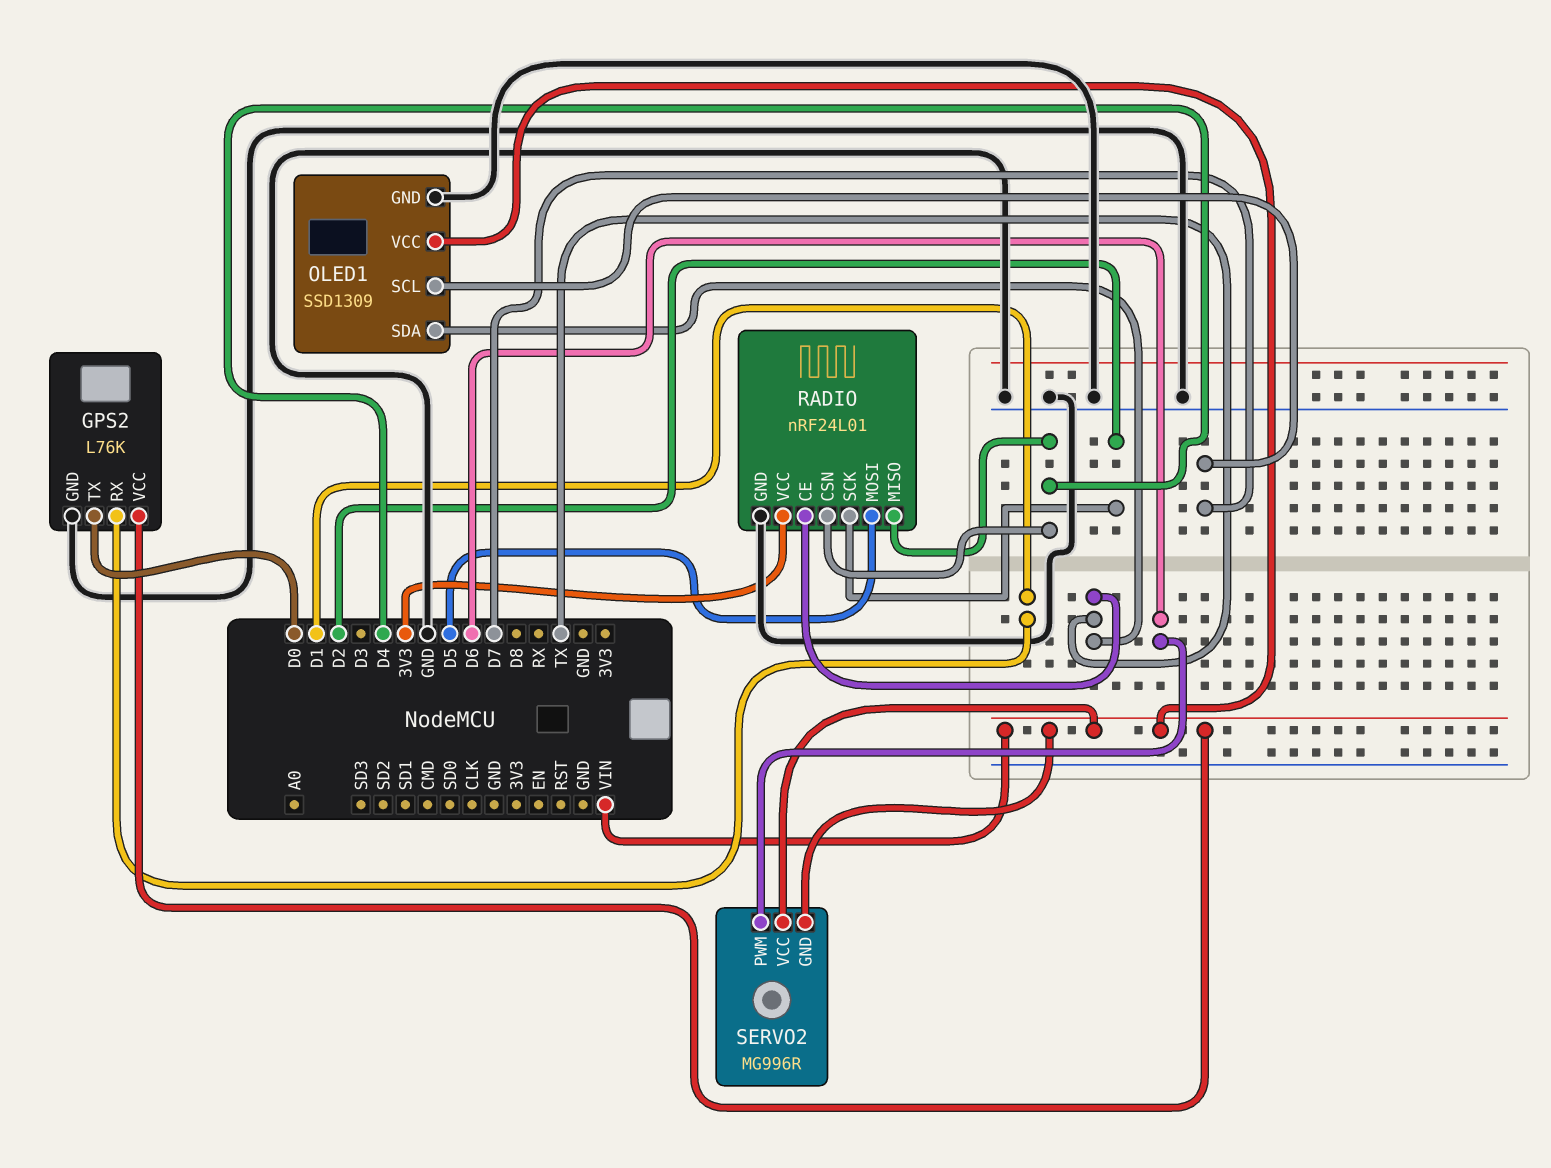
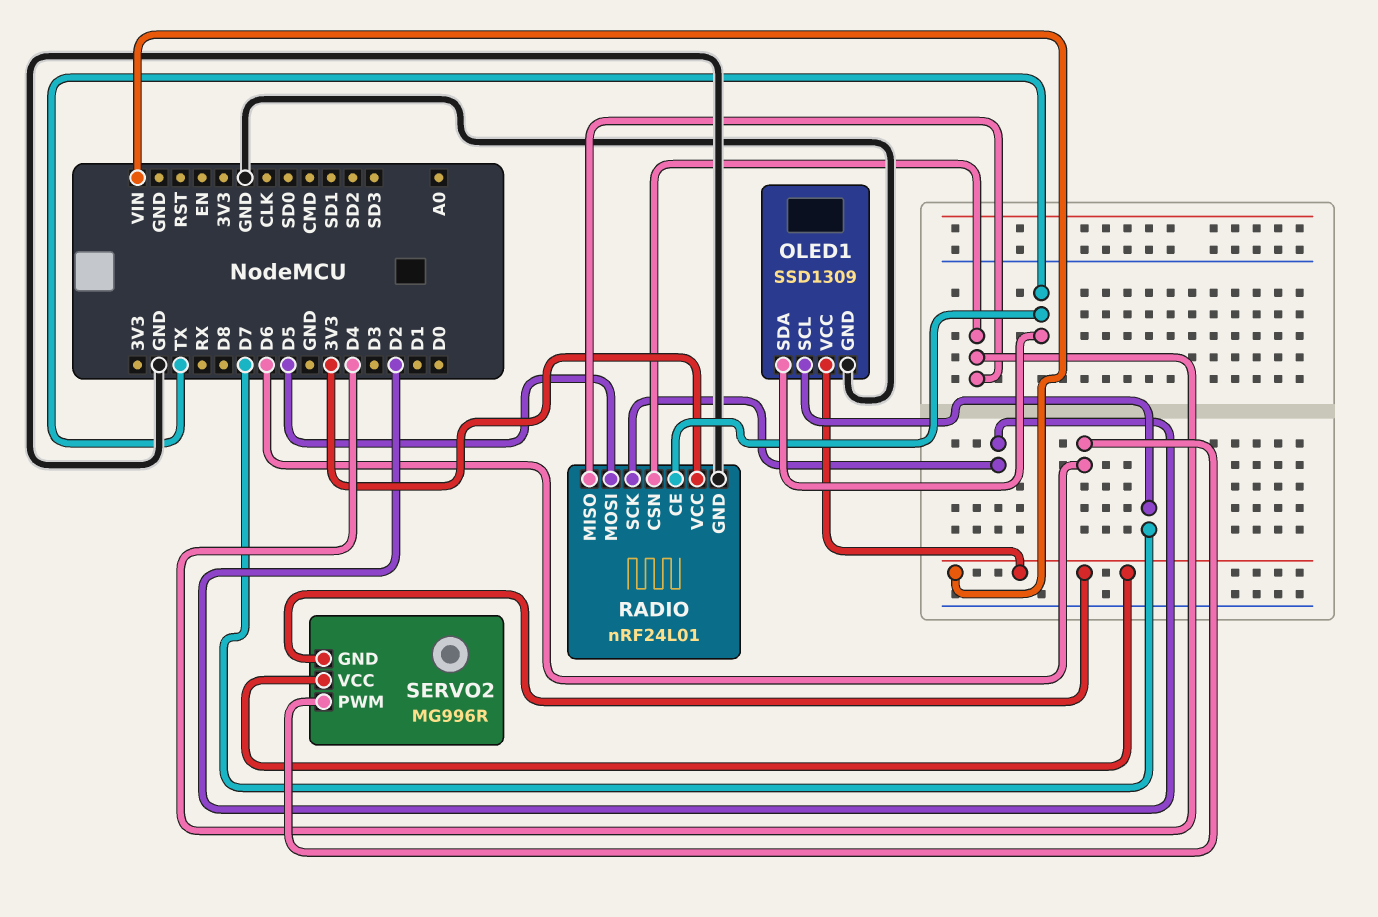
GPS2: L76K -> none
GPS2 pin GND: GND -> none
GPS2 pin RX: D1 -> none
GPS2 pin TX: D0 -> none
GPS2 pin VCC: VIN -> none

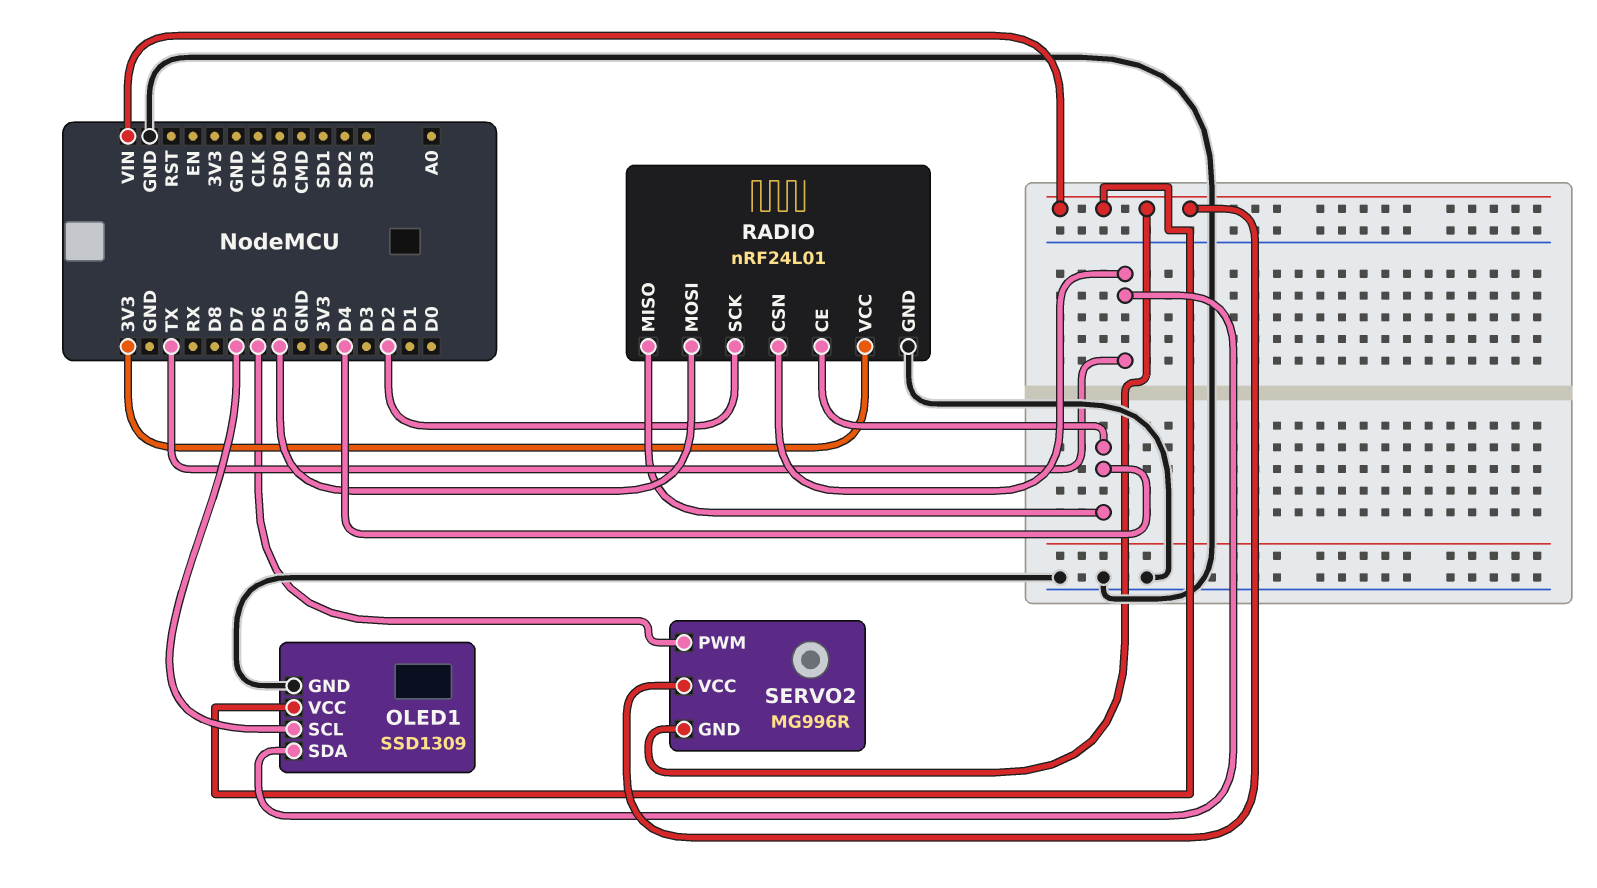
RADIO pin CE: TX -> D4
RADIO pin CSN: D4 -> TX

